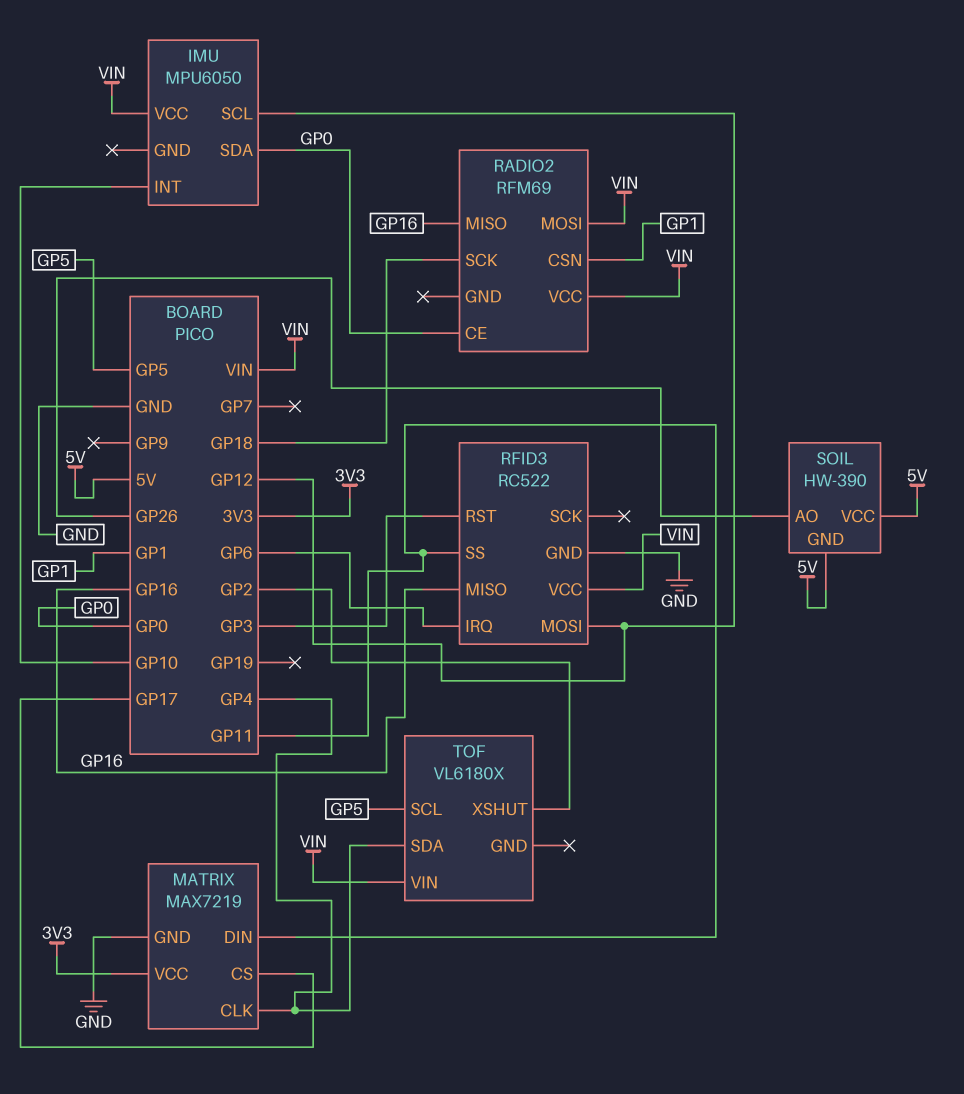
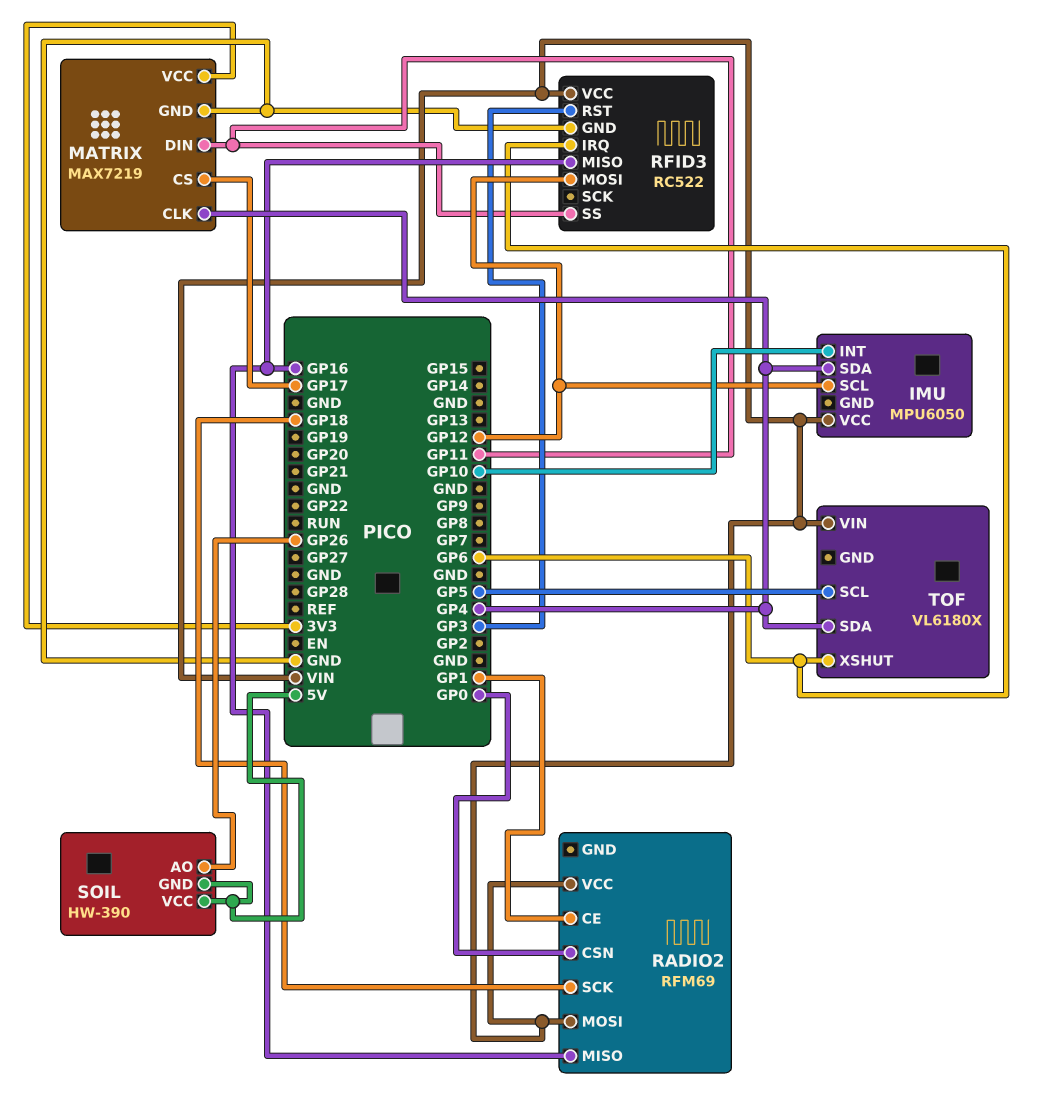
IMU pin SDA: GP0 -> GP4
RADIO2 pin CE: GP0 -> GP1
RADIO2 pin CSN: GP1 -> GP0
TOF pin XSHUT: GP2 -> GP6

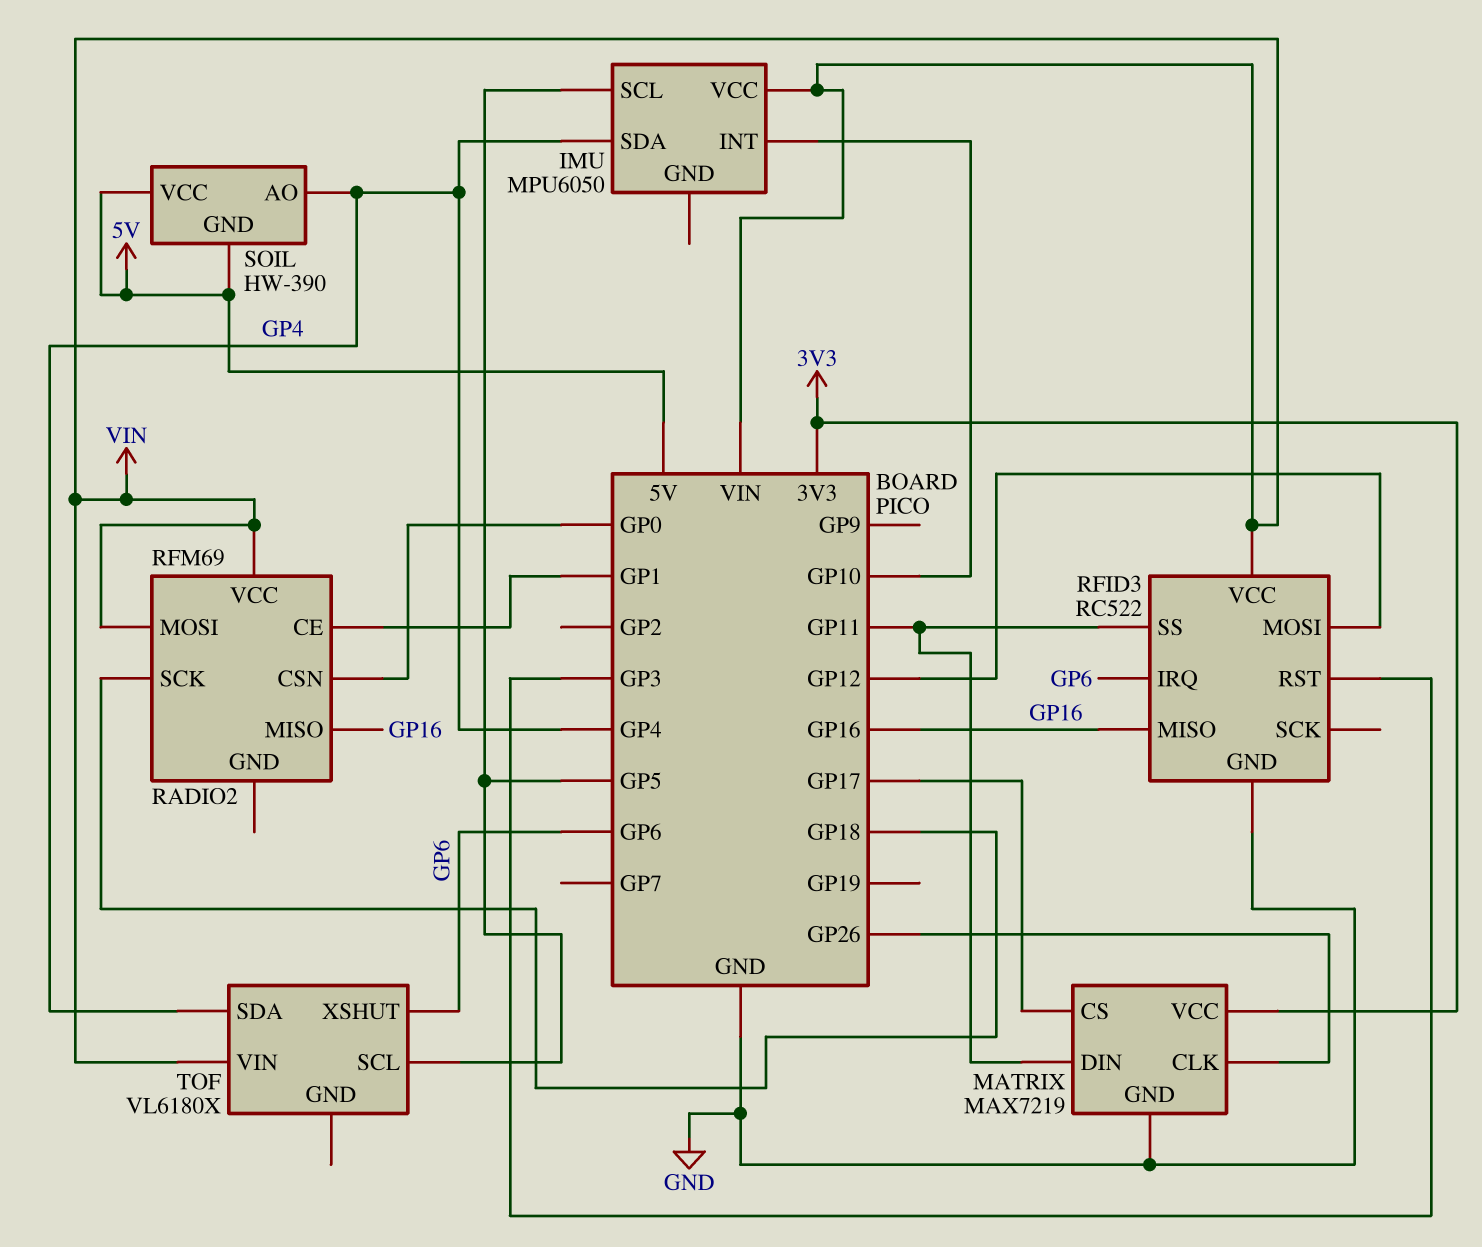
IMU pin SCL: GP12 -> GP5
MATRIX pin CLK: GP4 -> GP26
SOIL pin AO: GP26 -> GP4

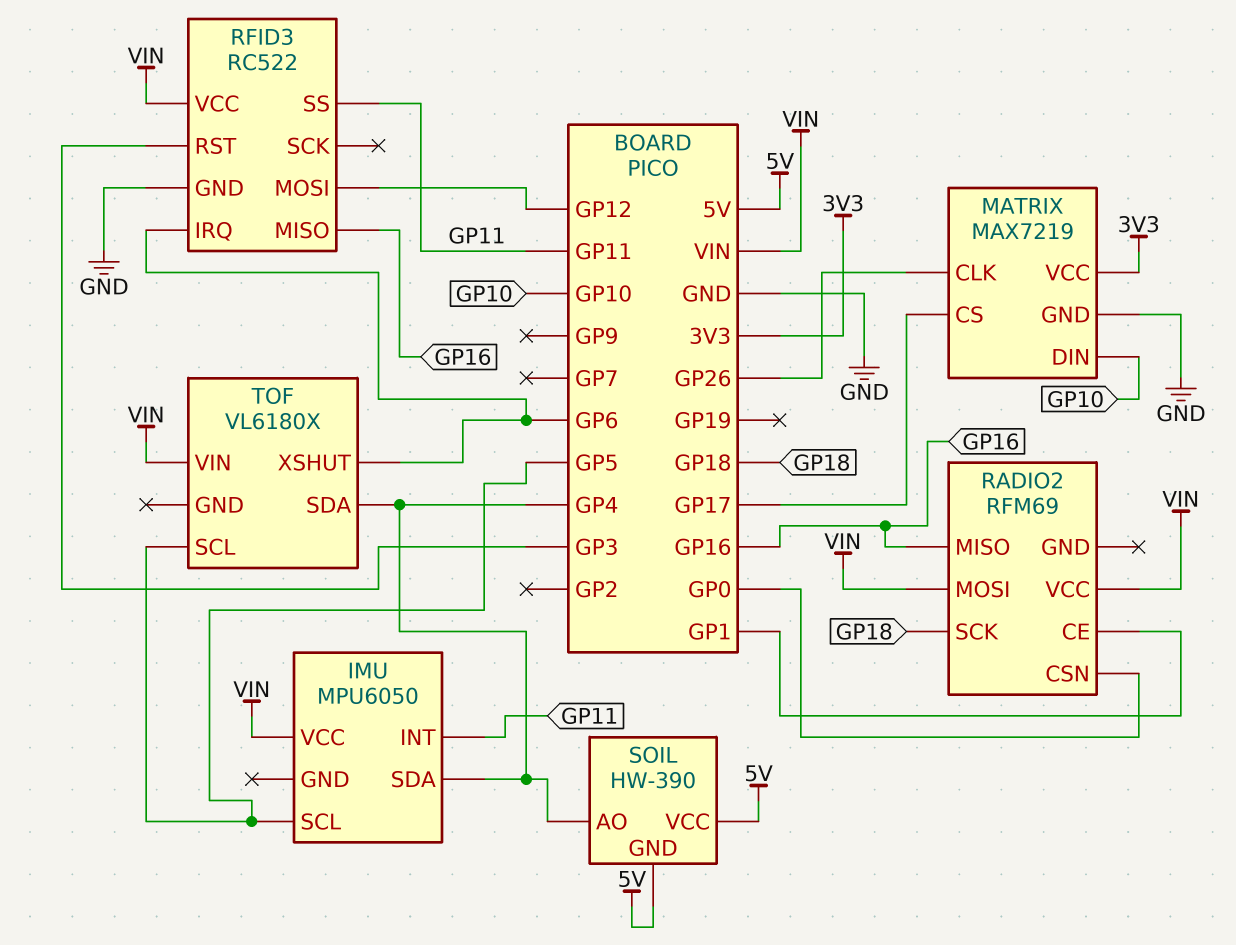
IMU pin INT: GP10 -> GP11
MATRIX pin DIN: GP11 -> GP10

